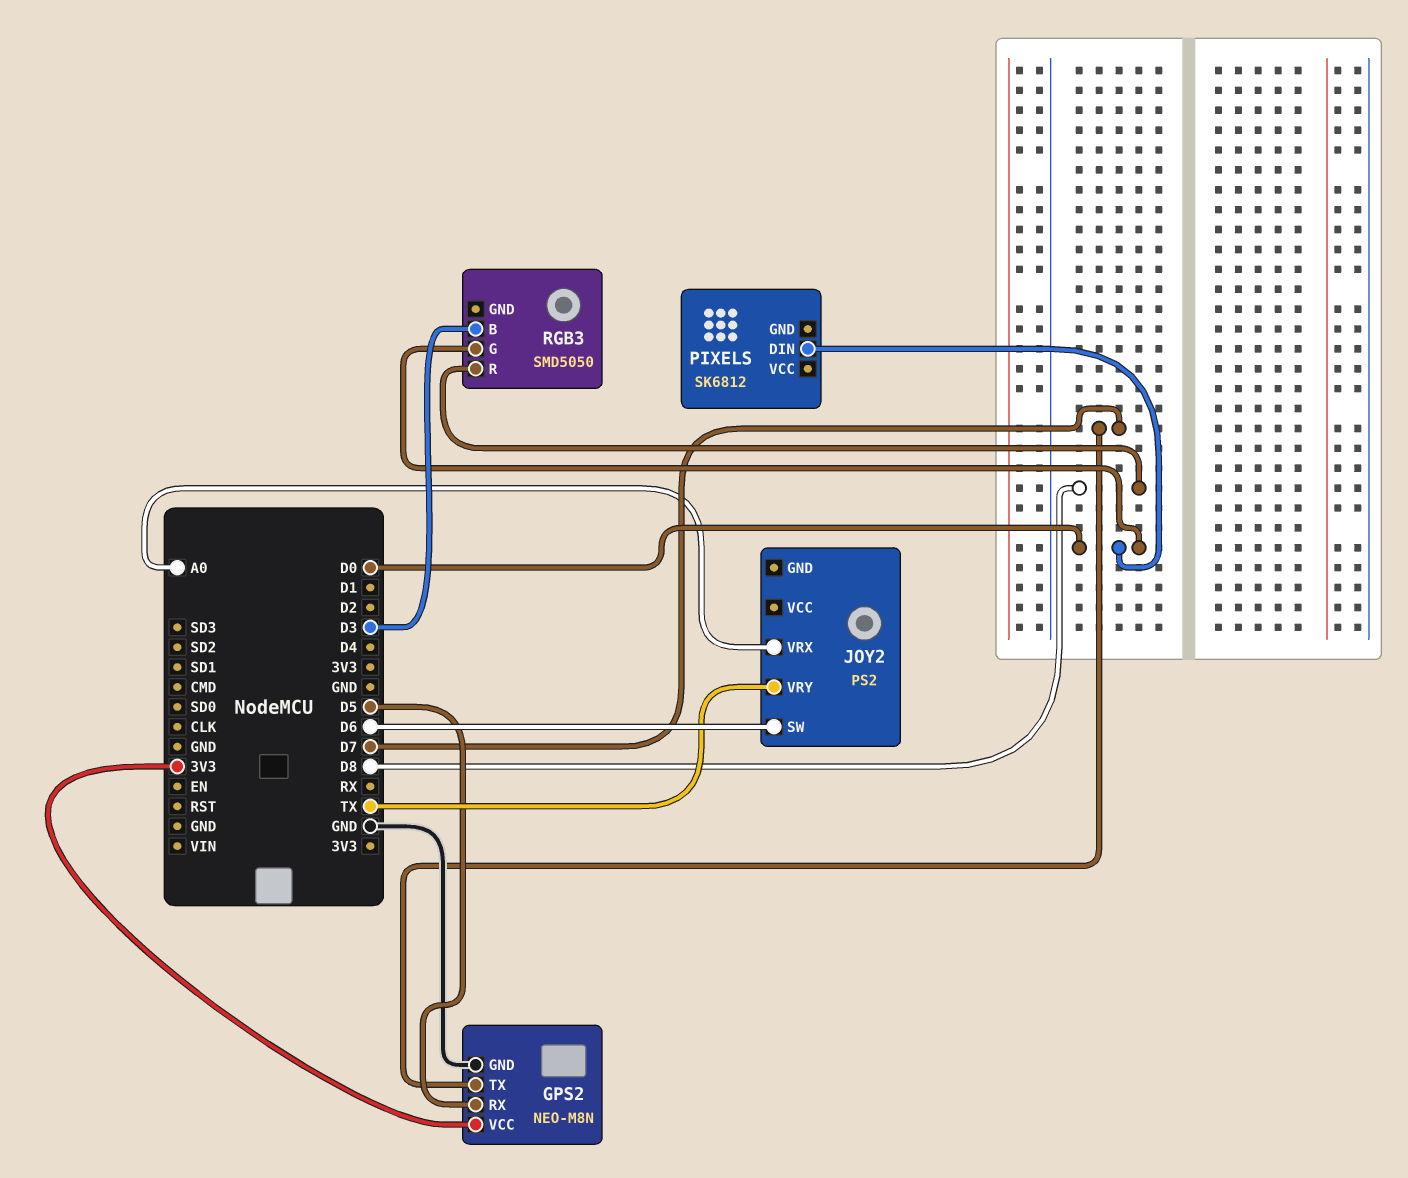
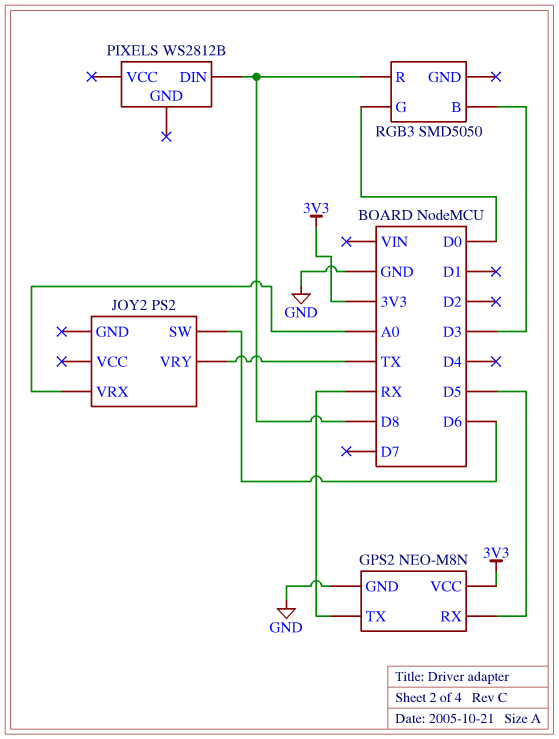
GPS2 pin TX: D7 -> RX
PIXELS: SK6812 -> WS2812B
PIXELS pin DIN: D0 -> D8

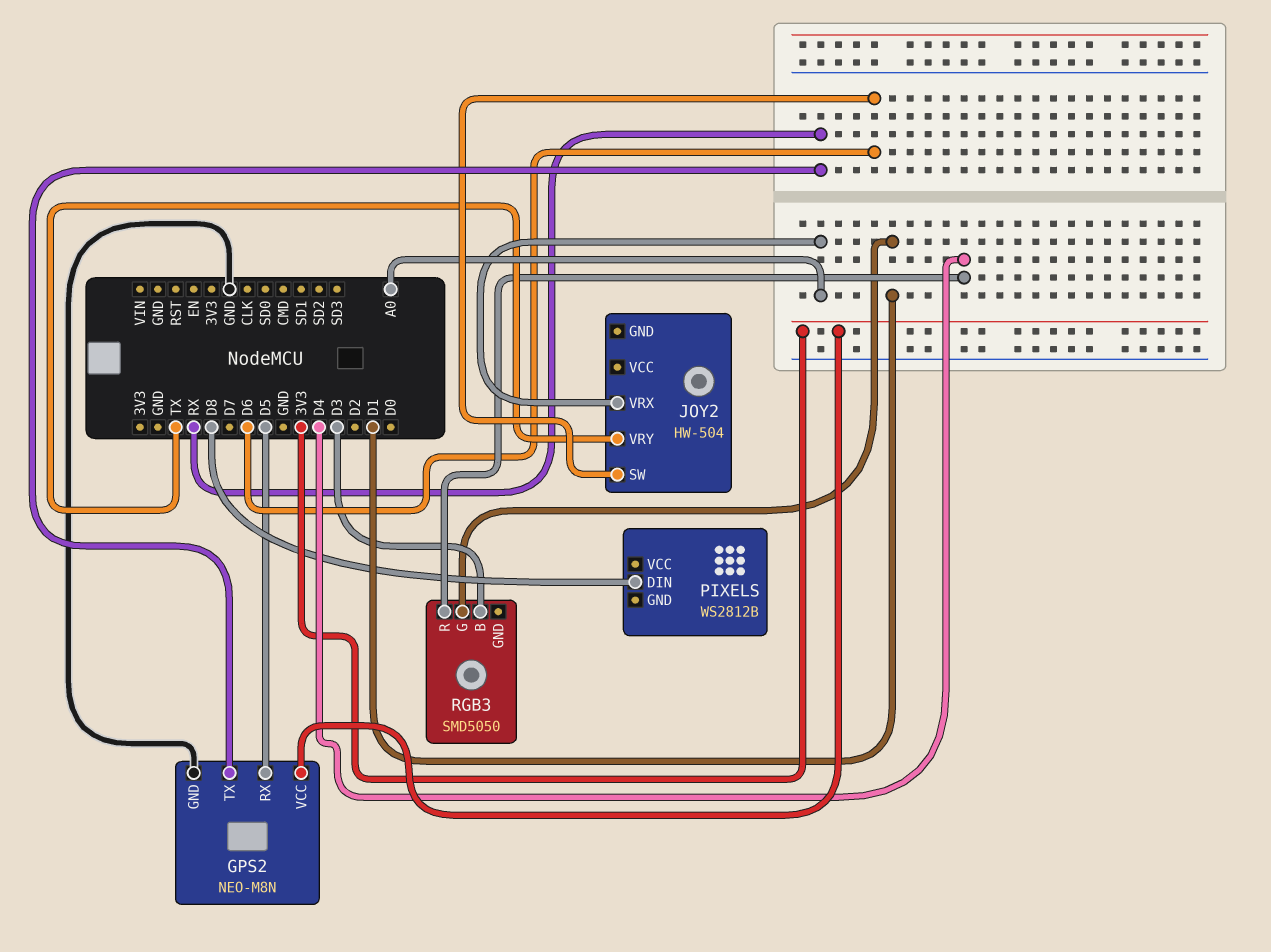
JOY2: PS2 -> HW-504
RGB3 pin G: D0 -> D1
RGB3 pin R: D8 -> D4

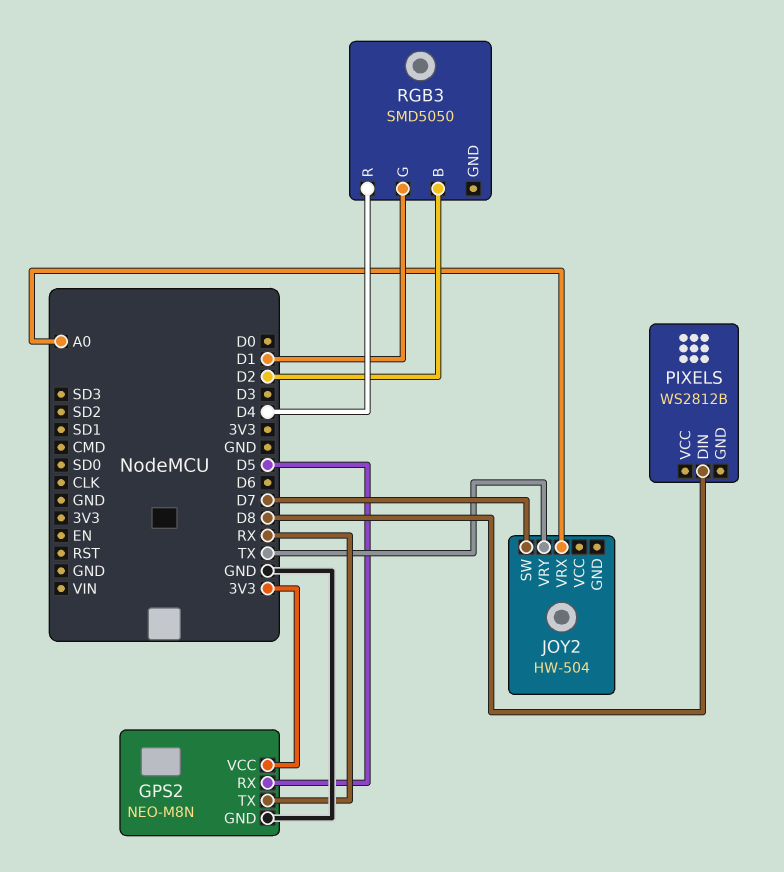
JOY2 pin SW: D6 -> D7
RGB3 pin B: D3 -> D2

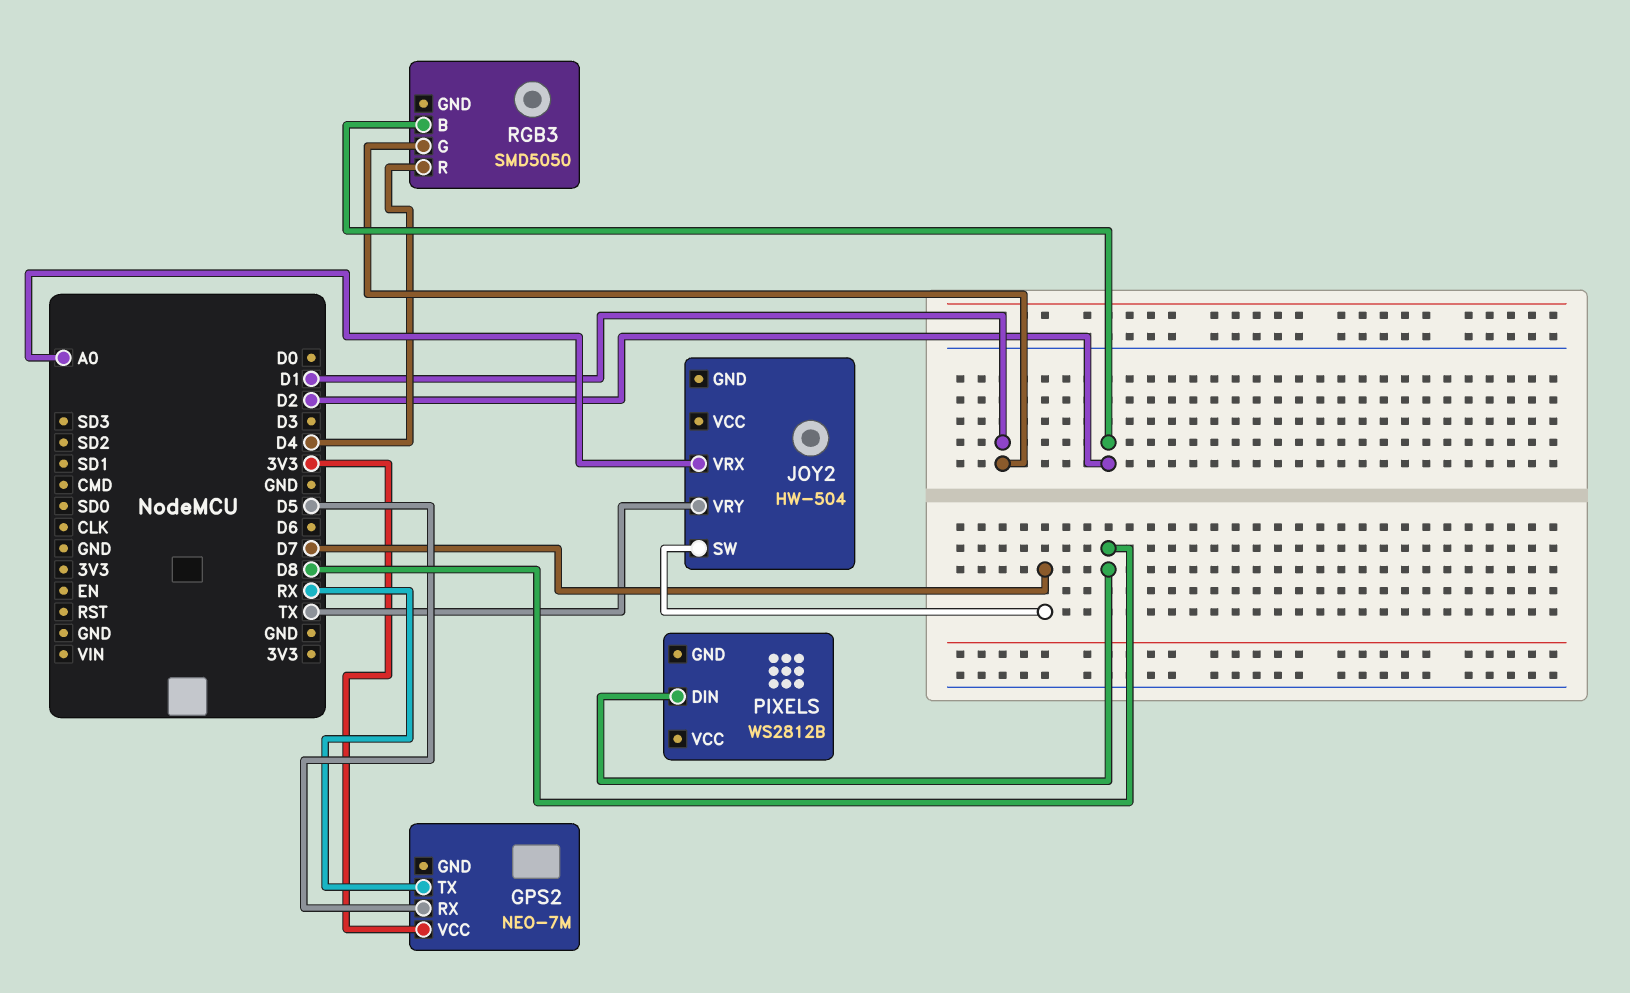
GPS2: NEO-M8N -> NEO-7M
GPS2 pin GND: GND -> none

